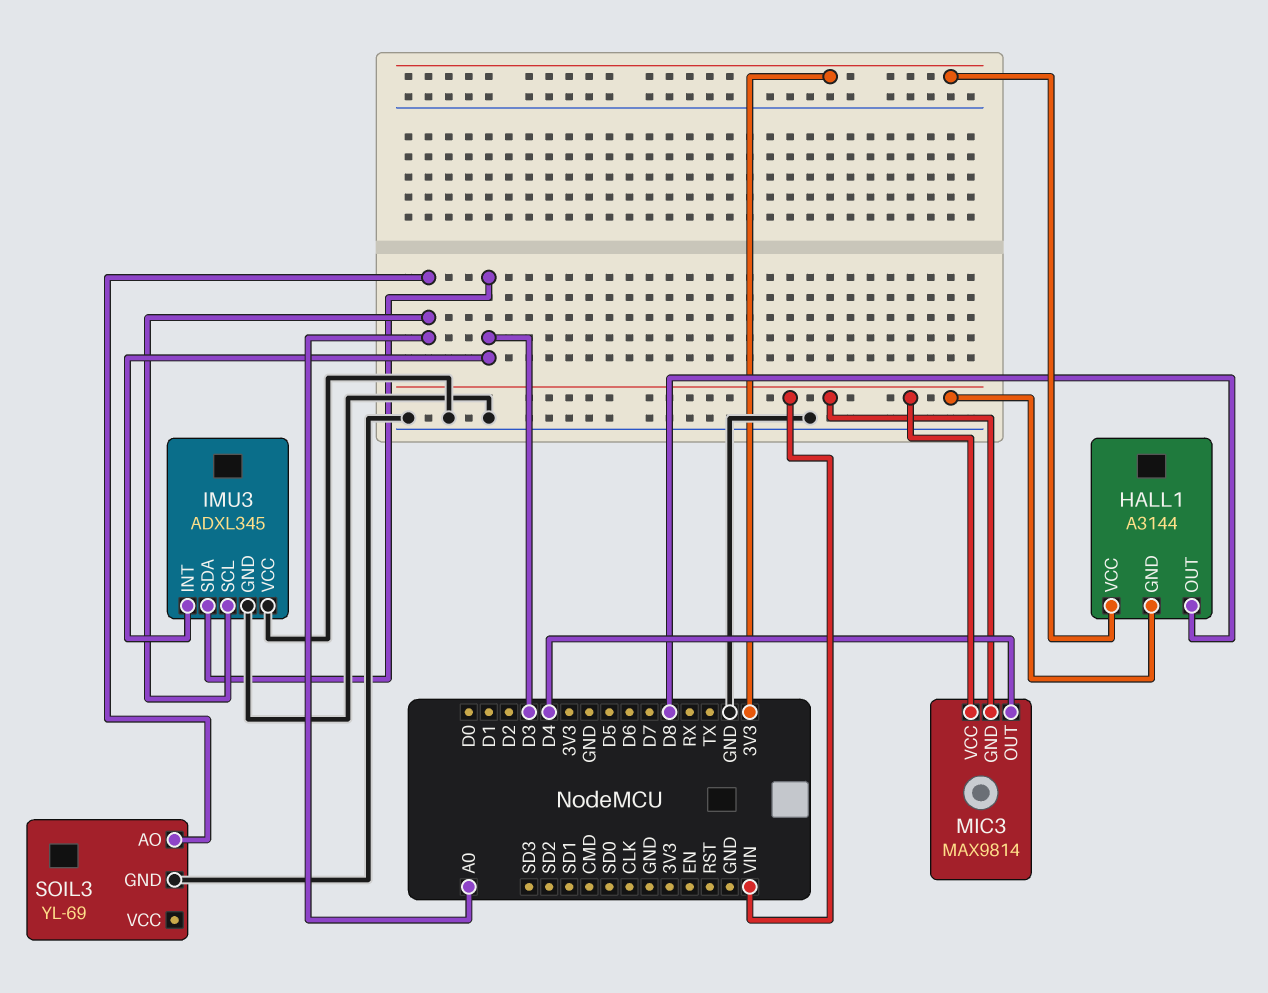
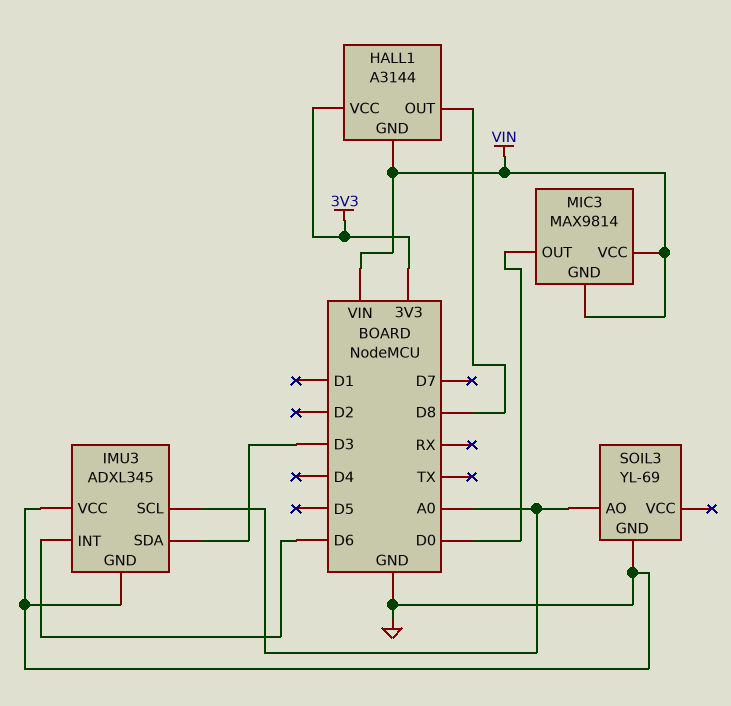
IMU3 pin INT: D3 -> D6
MIC3 pin OUT: D4 -> D0

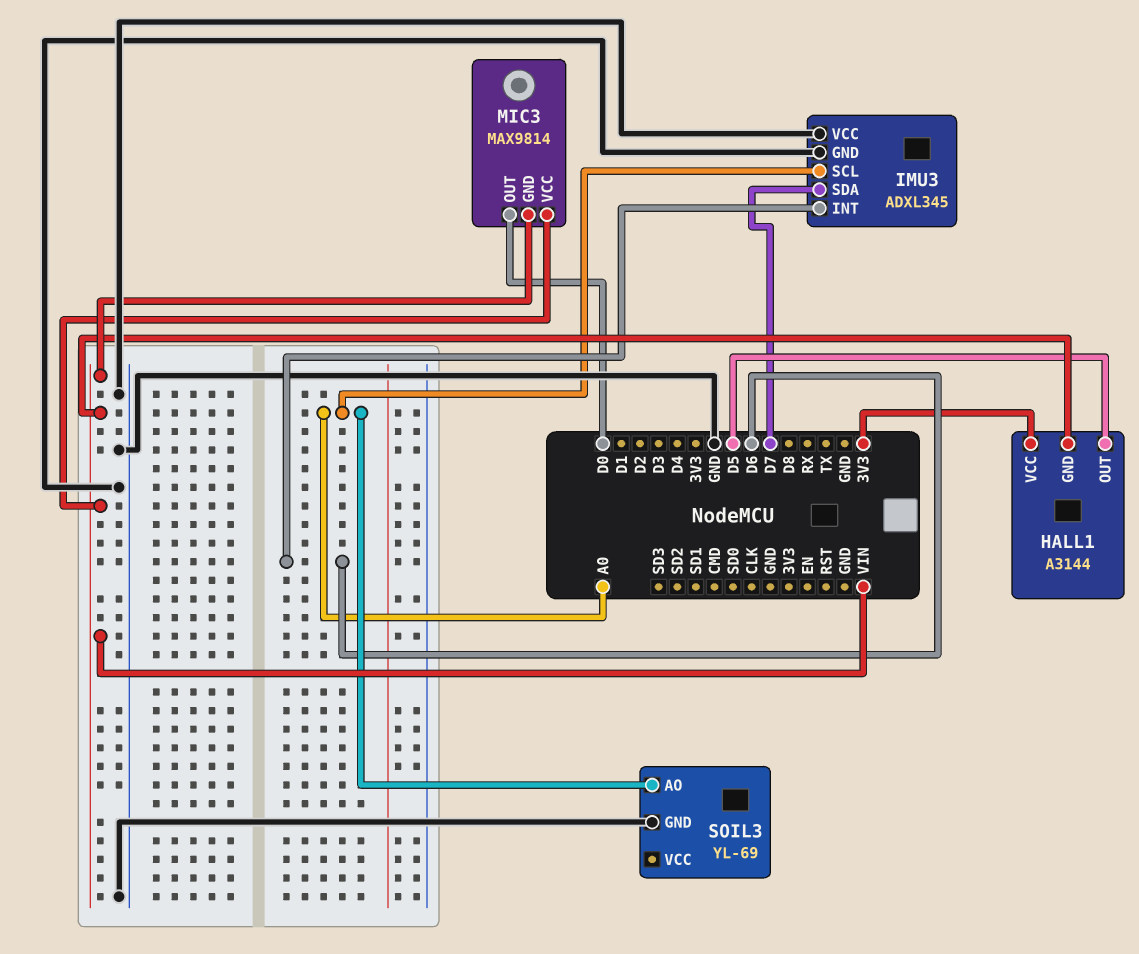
HALL1 pin OUT: D8 -> D5
IMU3 pin SDA: D3 -> D7

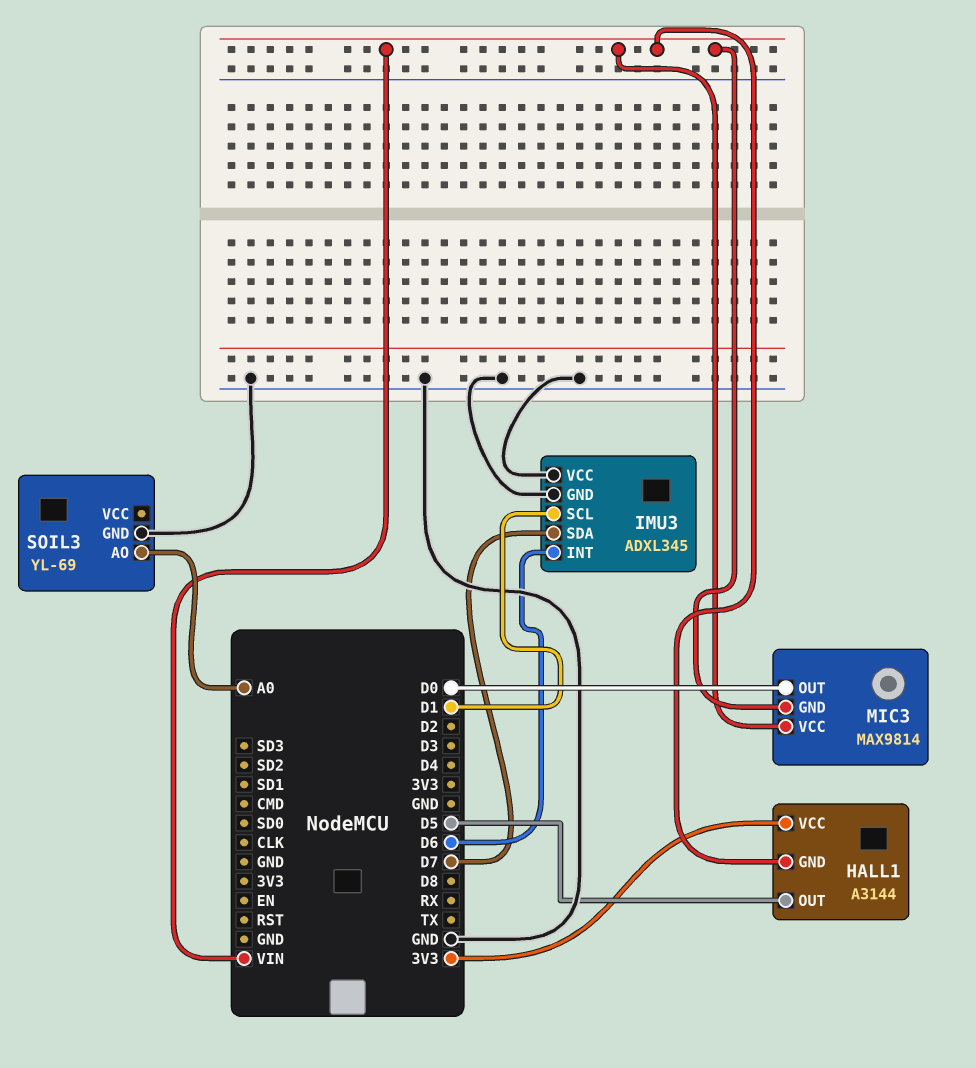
IMU3 pin SCL: A0 -> D1

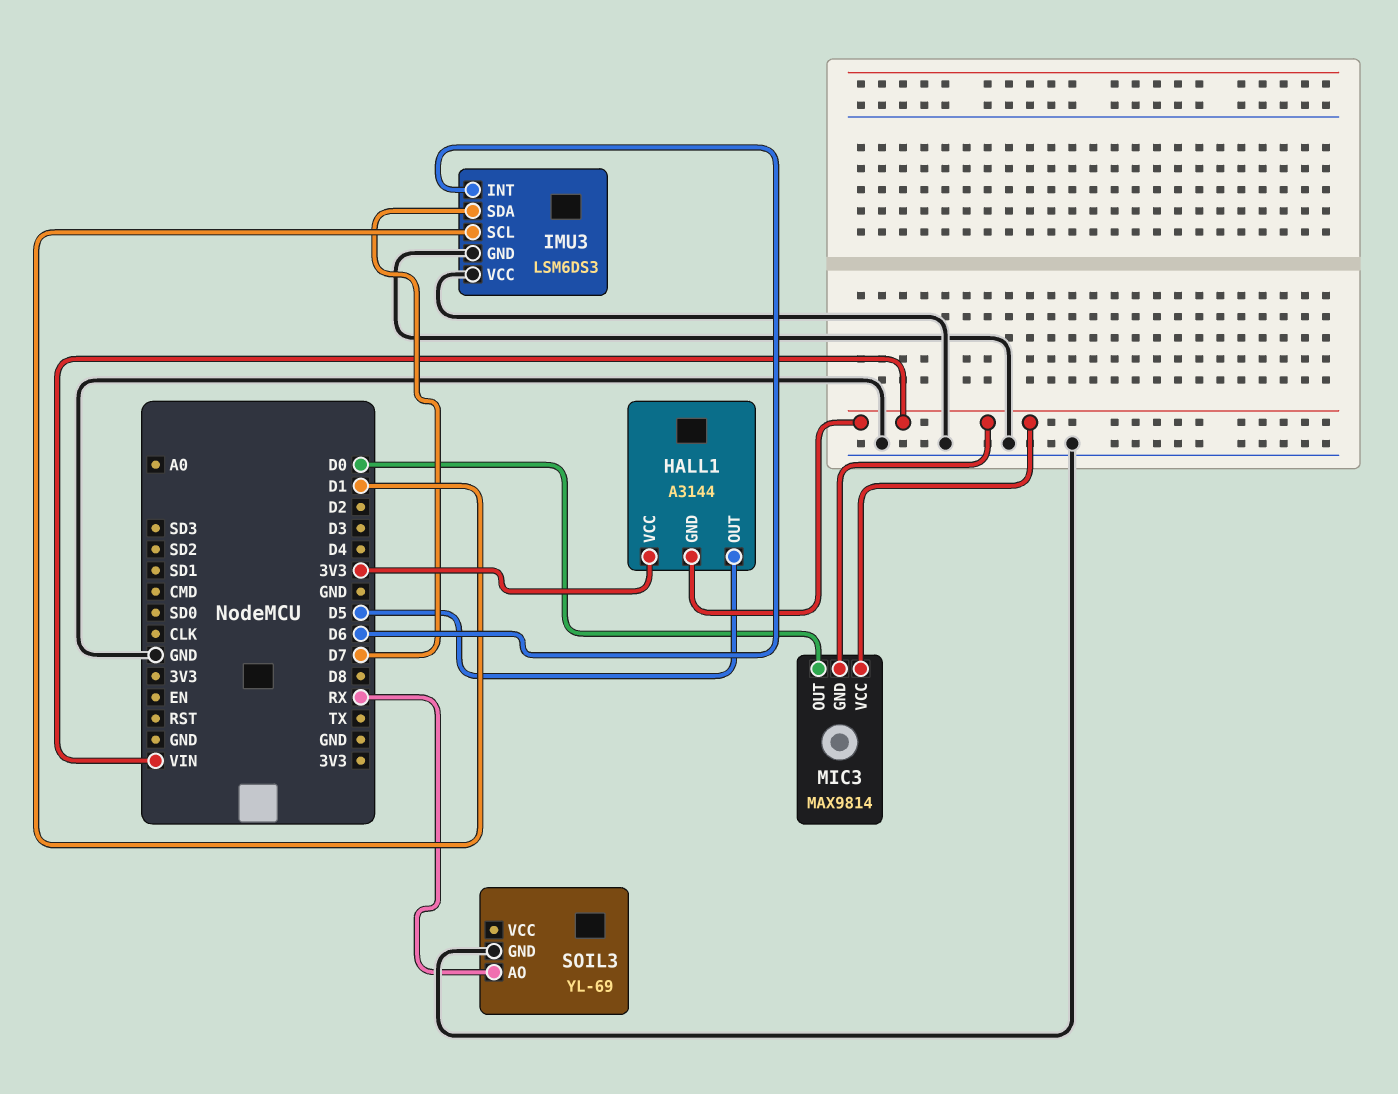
IMU3: ADXL345 -> LSM6DS3
SOIL3 pin AO: A0 -> RX

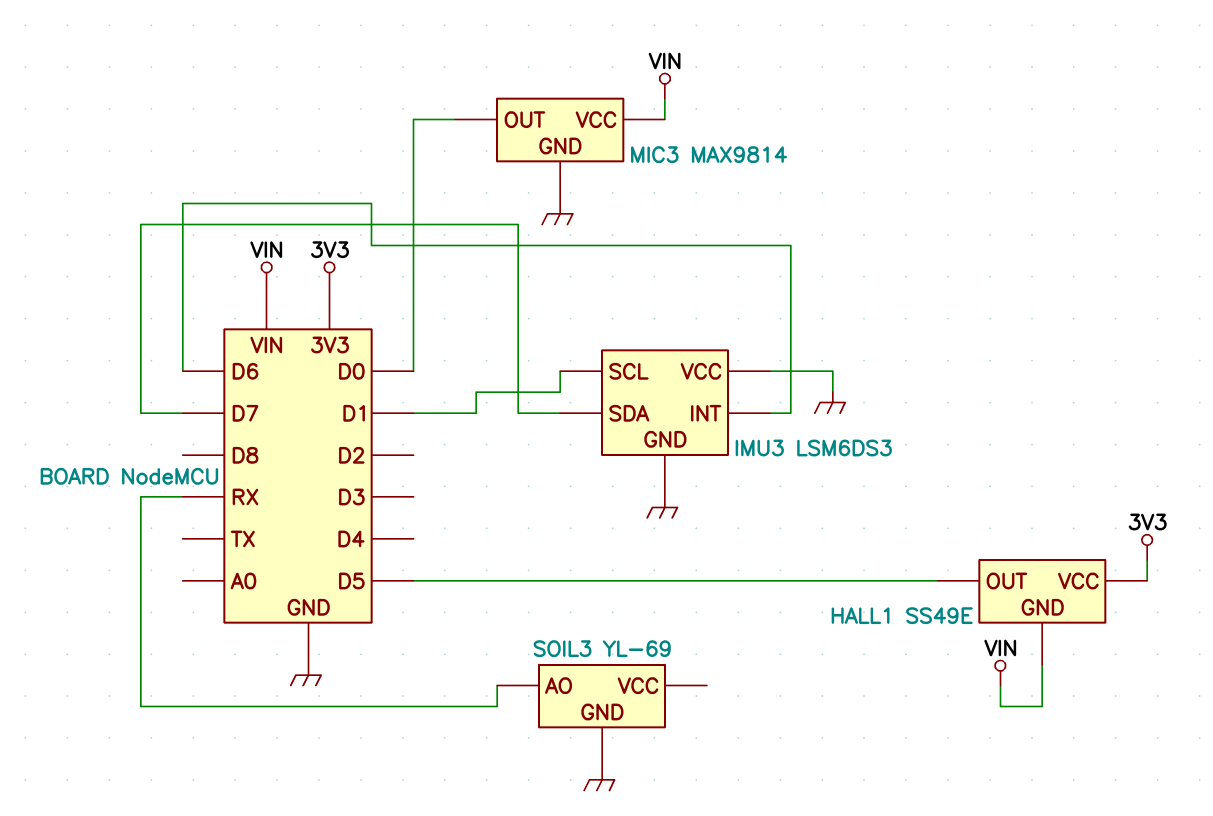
HALL1: A3144 -> SS49E
MIC3 pin GND: VIN -> GND

